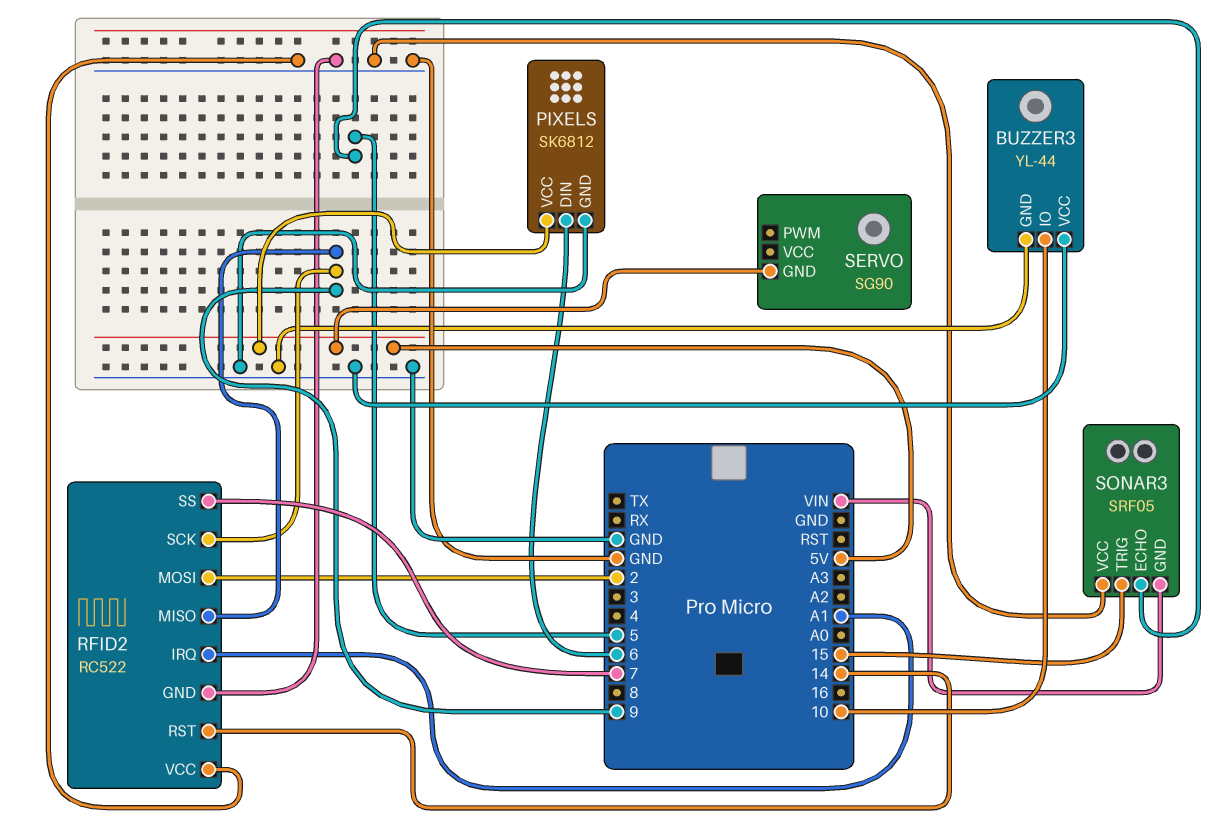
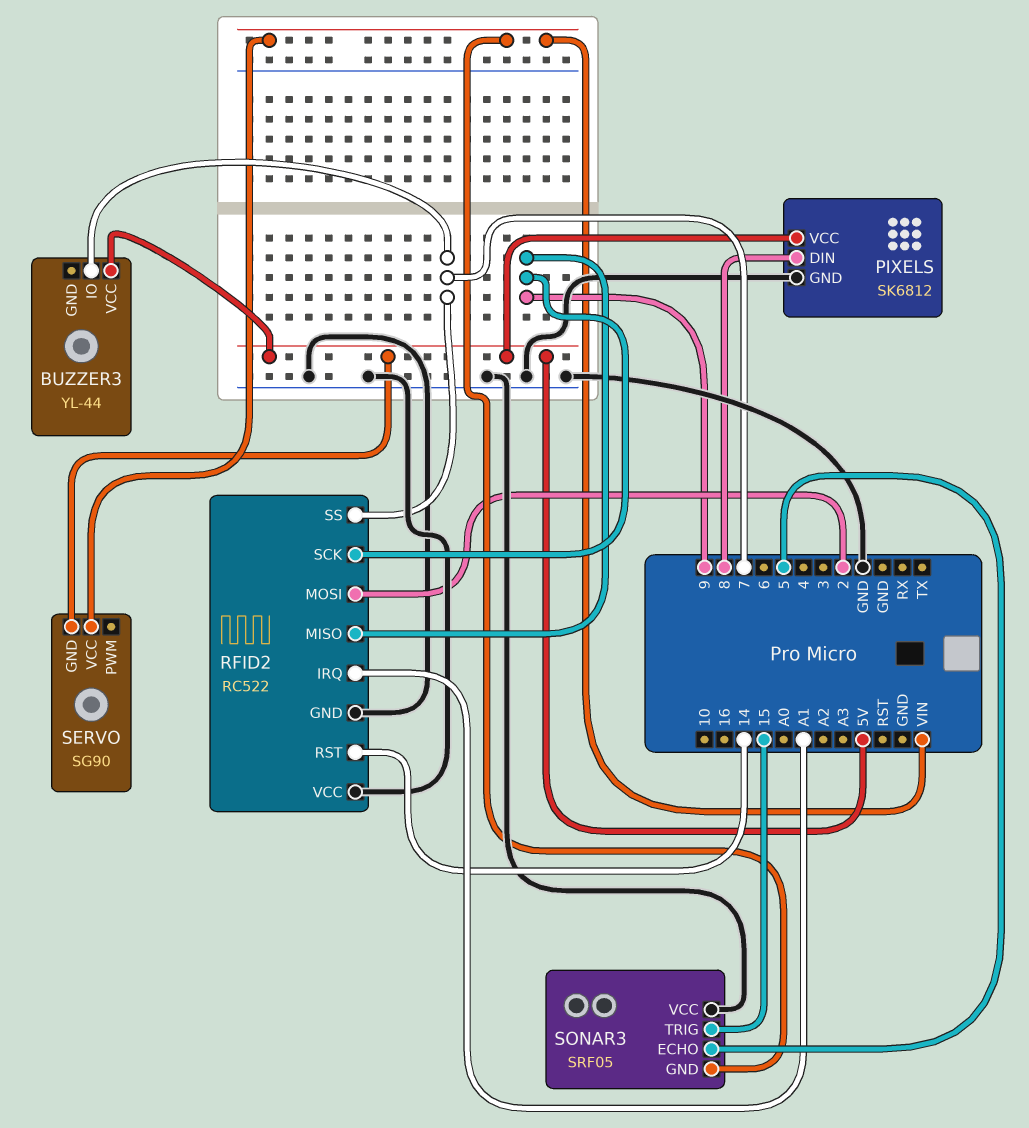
BUZZER3 pin GND: GND -> none
BUZZER3 pin IO: 10 -> 7
BUZZER3 pin VCC: GND -> 5V
PIXELS pin DIN: 6 -> 8
SERVO pin VCC: none -> VIN

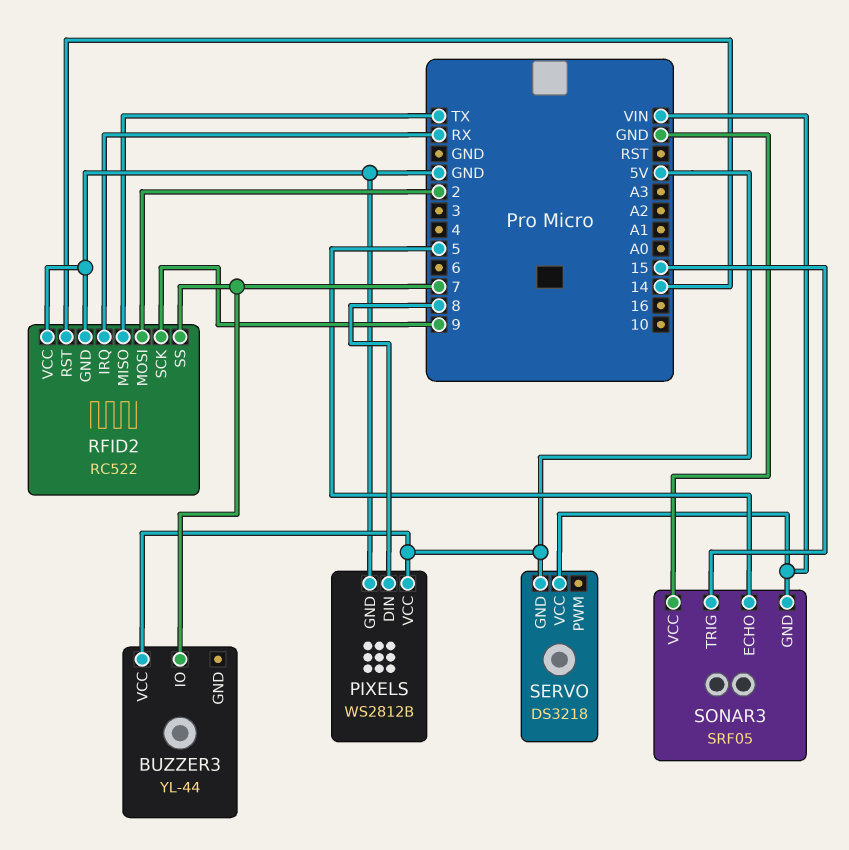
PIXELS: SK6812 -> WS2812B
RFID2 pin IRQ: A1 -> RX
RFID2 pin MISO: 9 -> TX
SERVO: SG90 -> DS3218

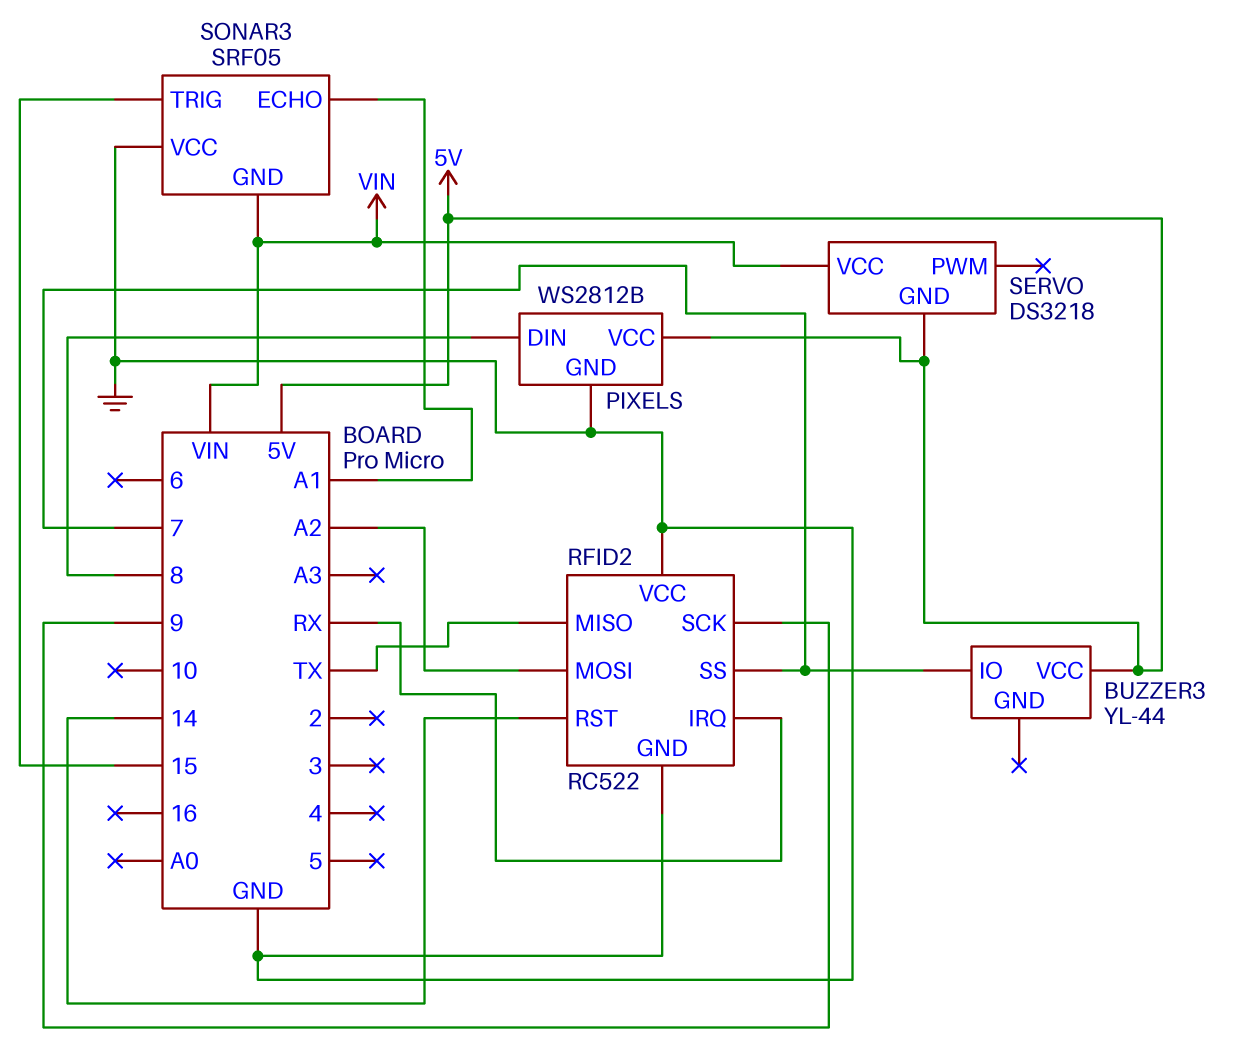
RFID2 pin MOSI: 2 -> A2
SONAR3 pin ECHO: 5 -> A1

